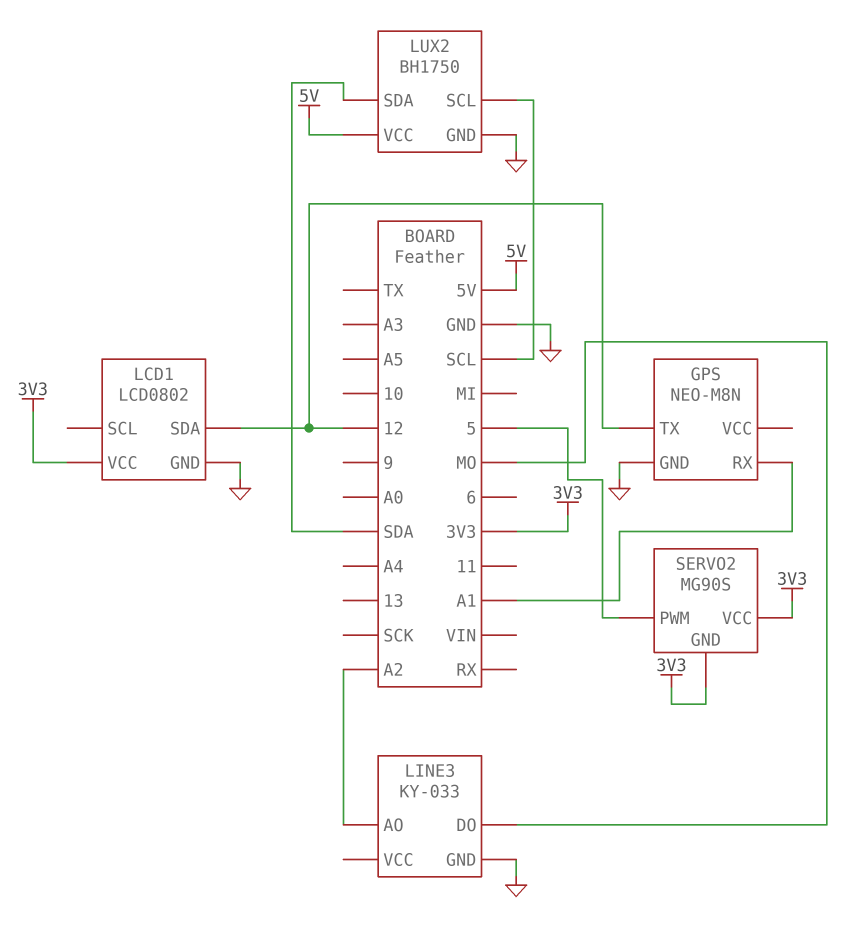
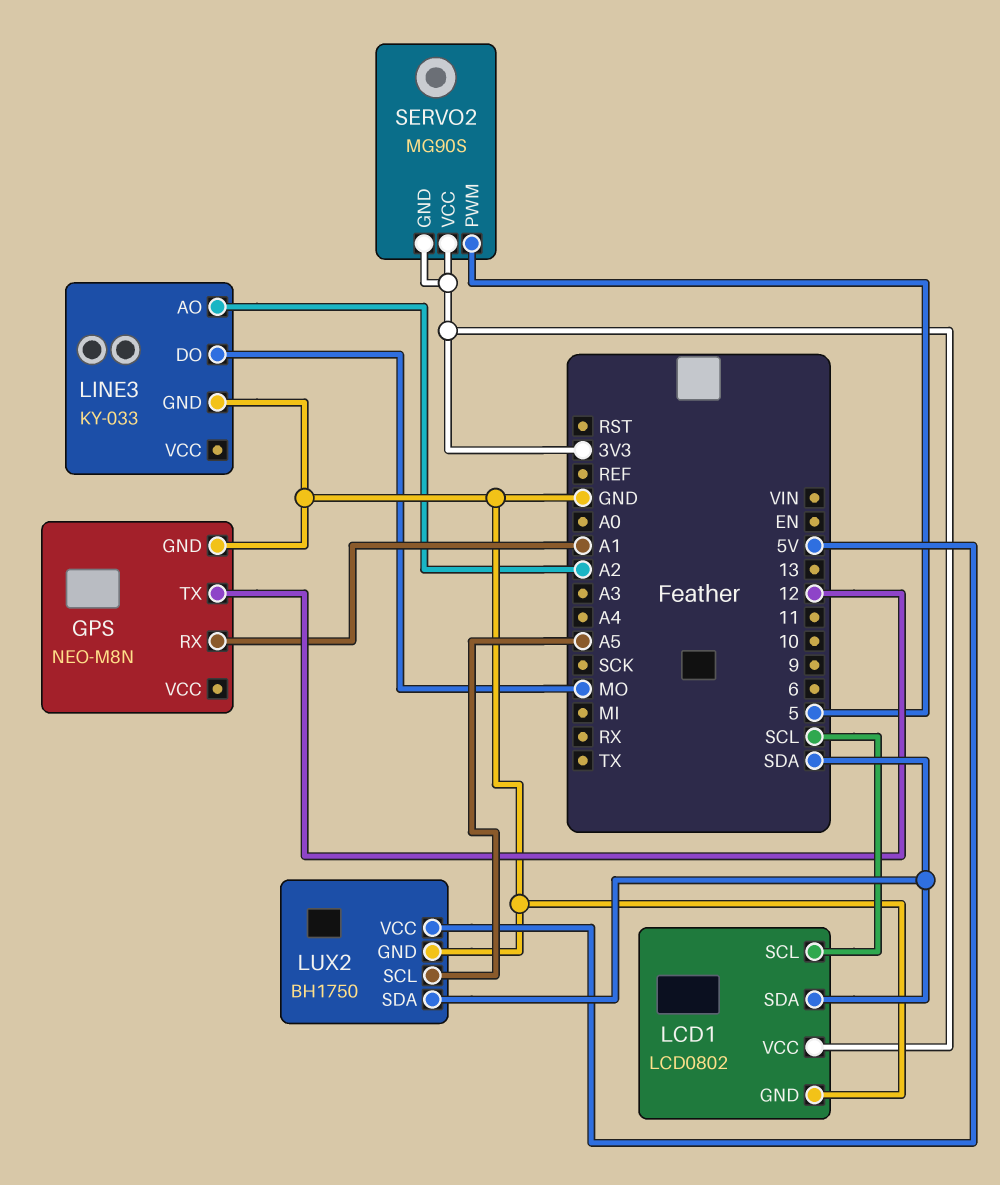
LCD1 pin SCL: none -> SCL
LCD1 pin SDA: 12 -> SDA
LUX2 pin SCL: SCL -> A5

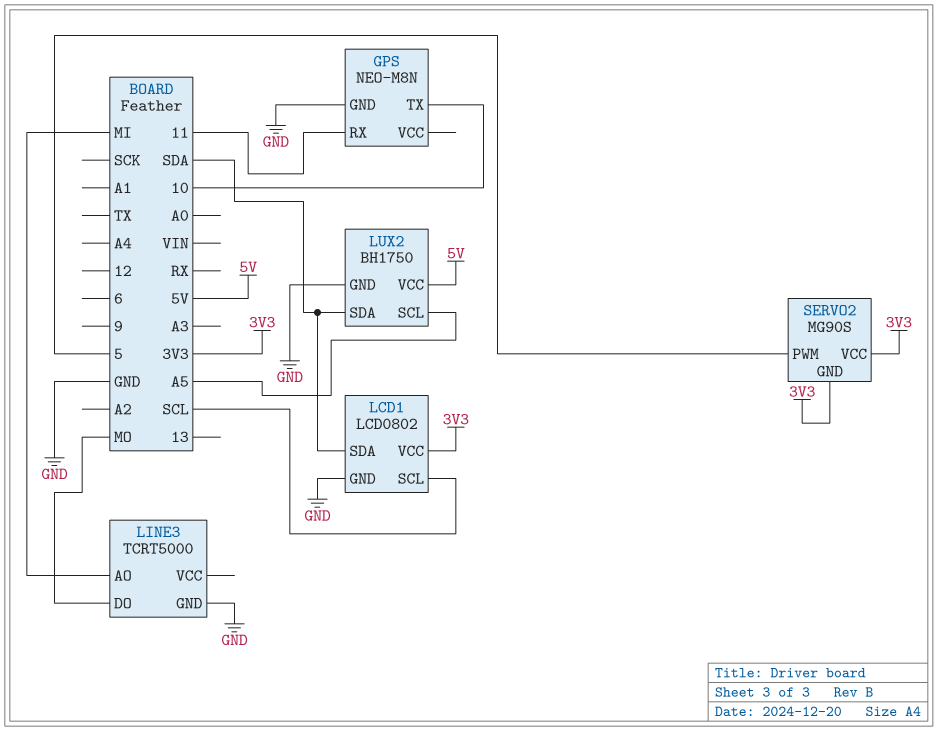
GPS pin RX: A1 -> 11
GPS pin TX: 12 -> 10
LINE3: KY-033 -> TCRT5000
LINE3 pin AO: A2 -> MI

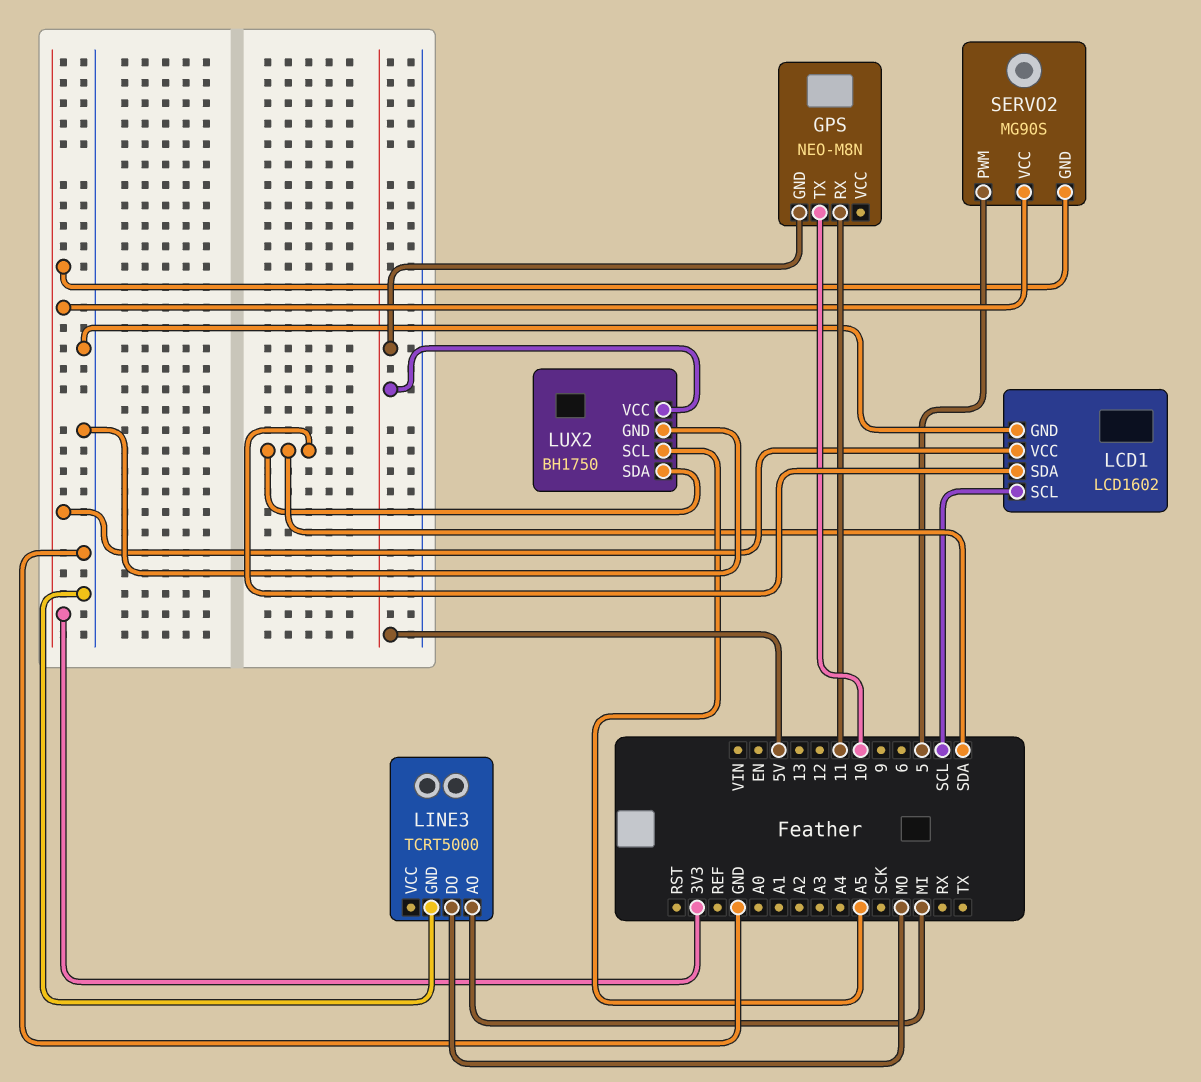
GPS pin GND: GND -> 5V
LCD1: LCD0802 -> LCD1602

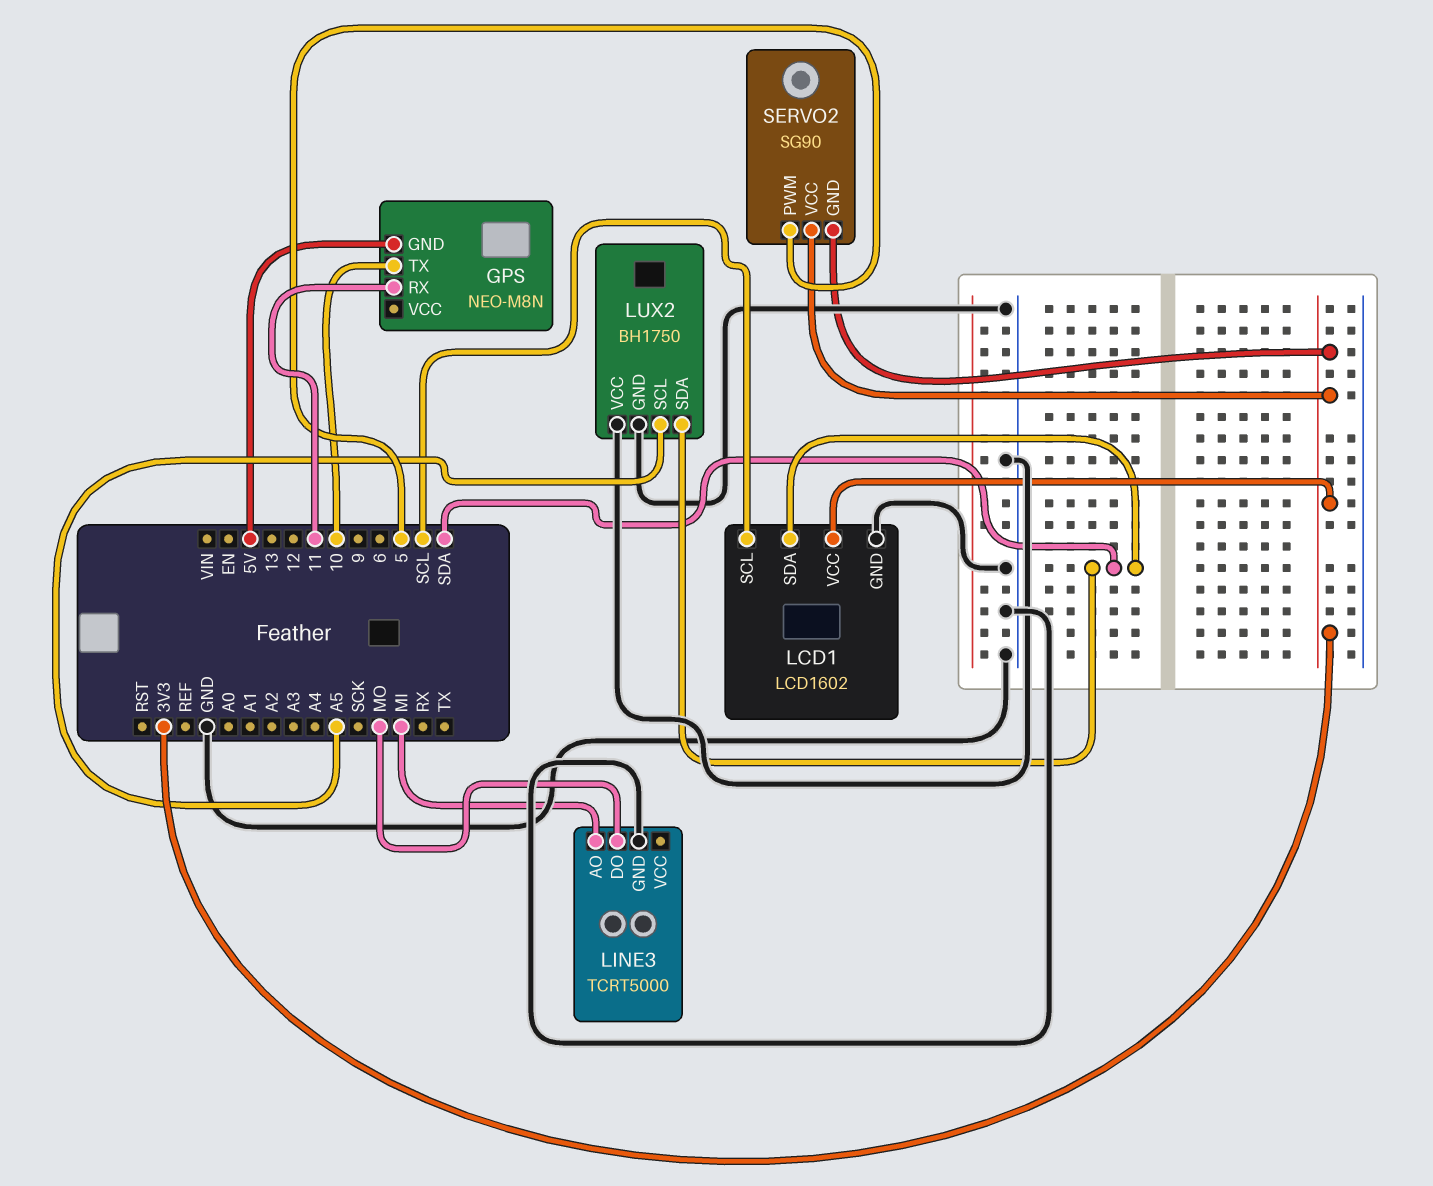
LUX2 pin VCC: 5V -> GND
SERVO2: MG90S -> SG90

